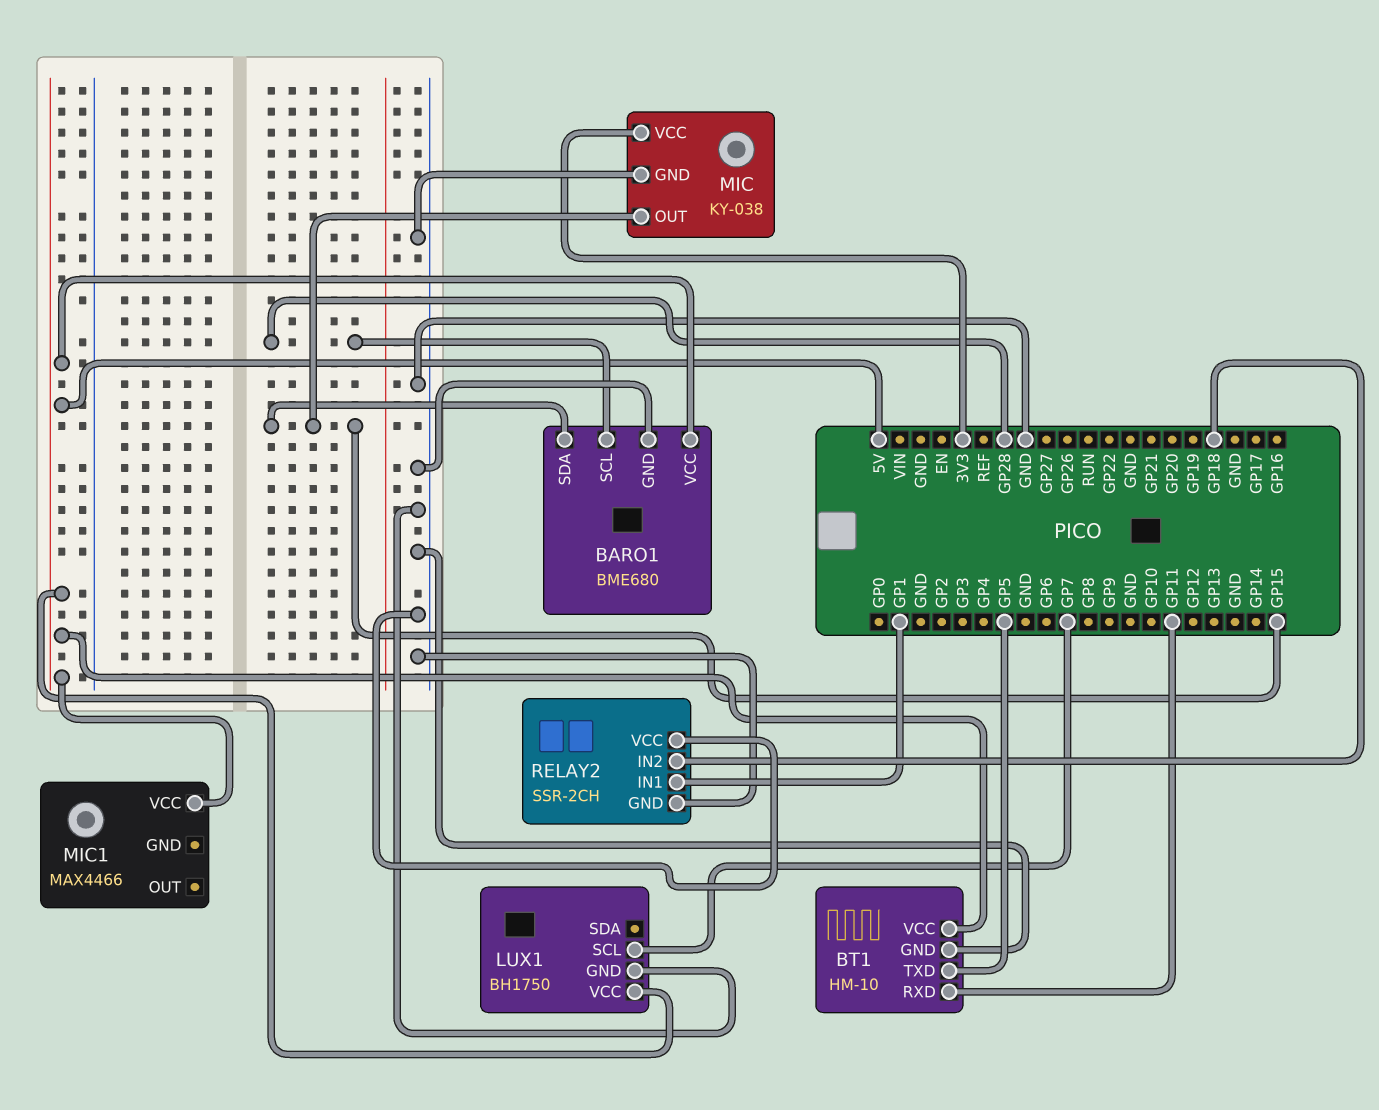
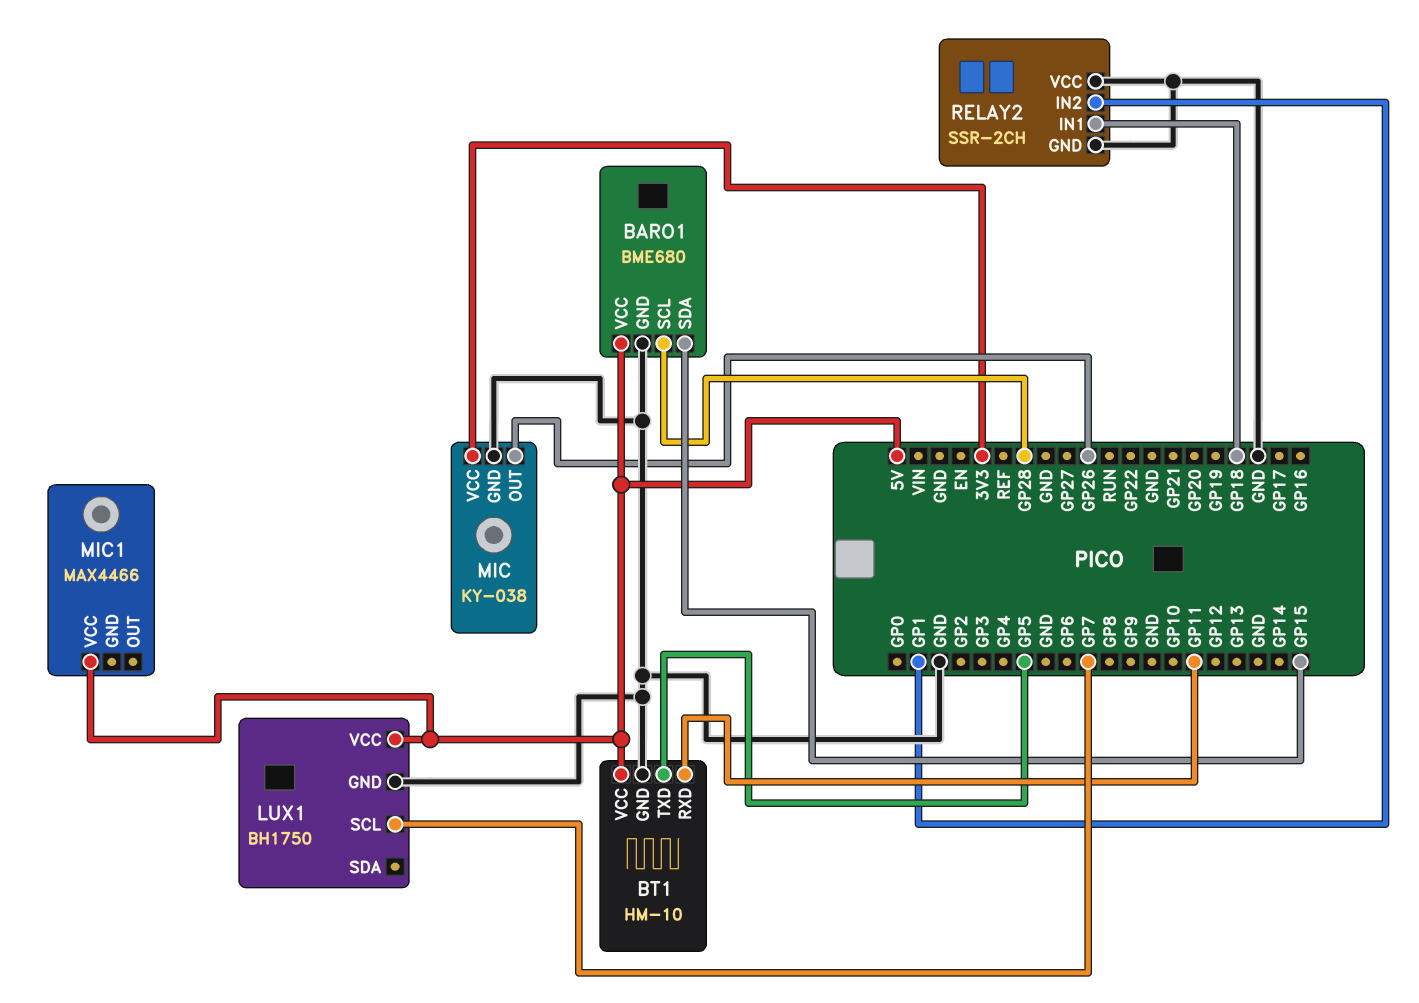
MIC pin OUT: GP15 -> GP26
RELAY2 pin IN1: GP1 -> GP18
RELAY2 pin IN2: GP18 -> GP1

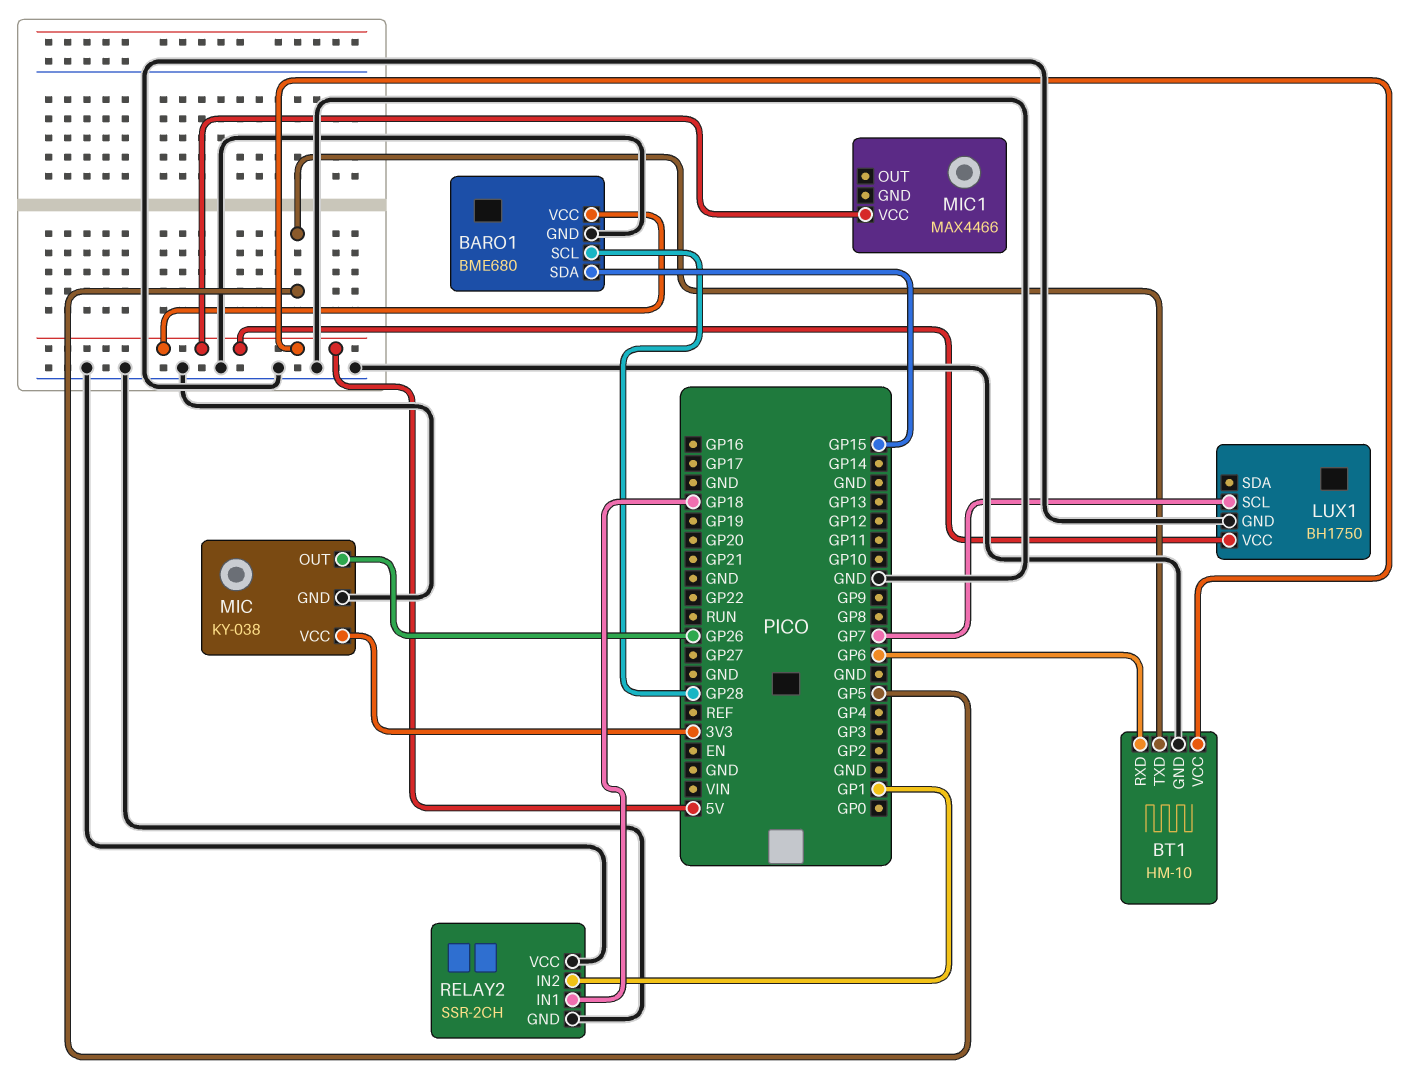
BT1 pin RXD: GP11 -> GP6

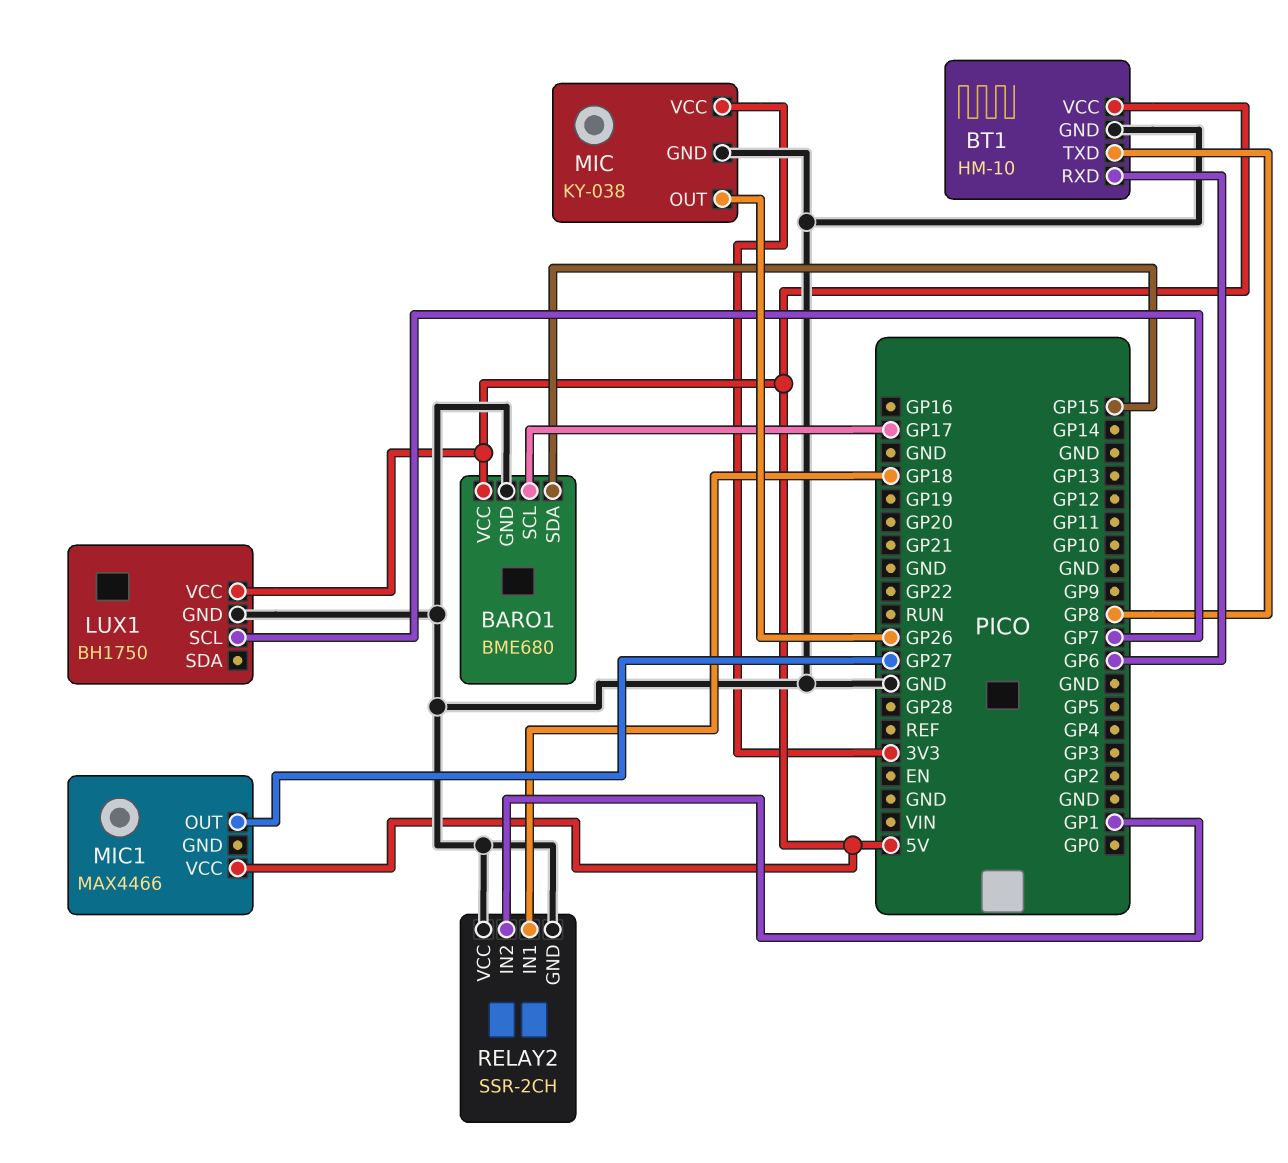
BARO1 pin SCL: GP28 -> GP17
BT1 pin TXD: GP5 -> GP8
MIC1 pin OUT: none -> GP27

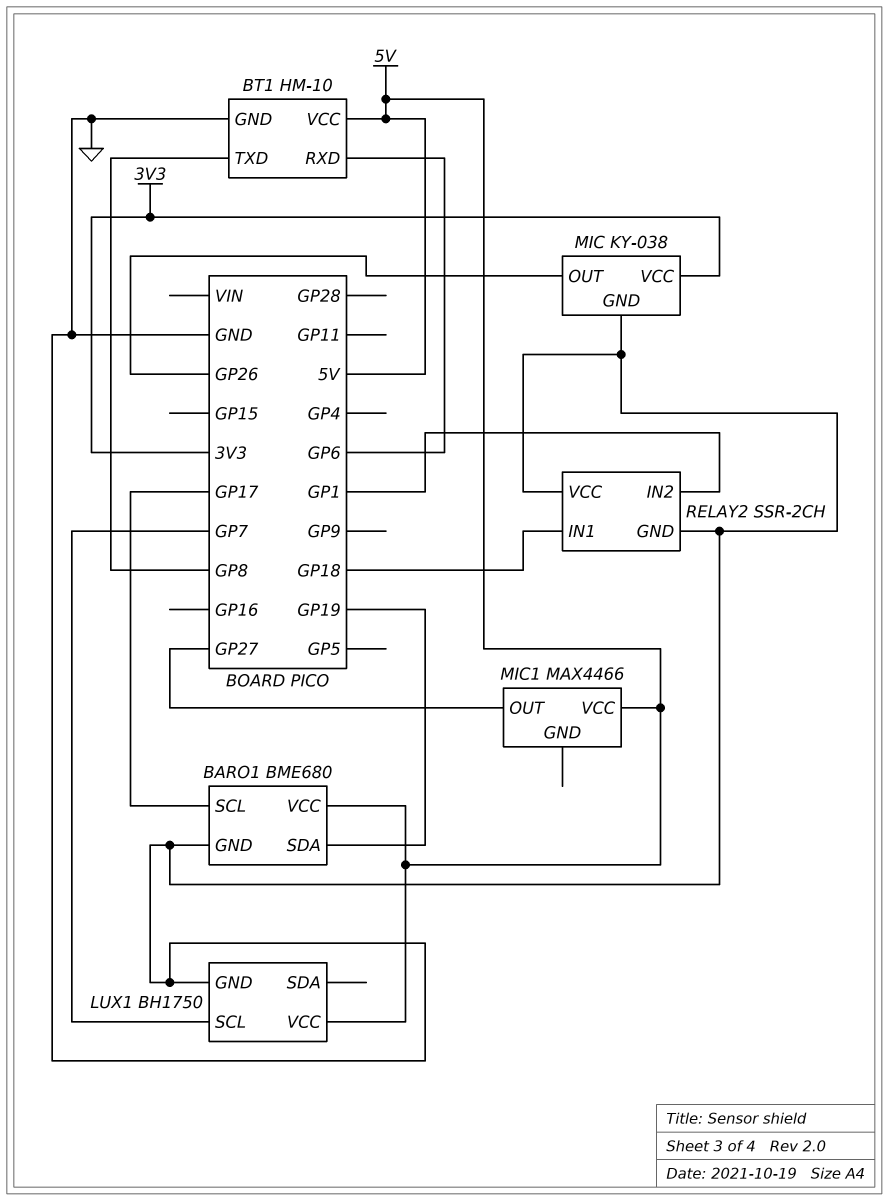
BARO1 pin SDA: GP15 -> GP19

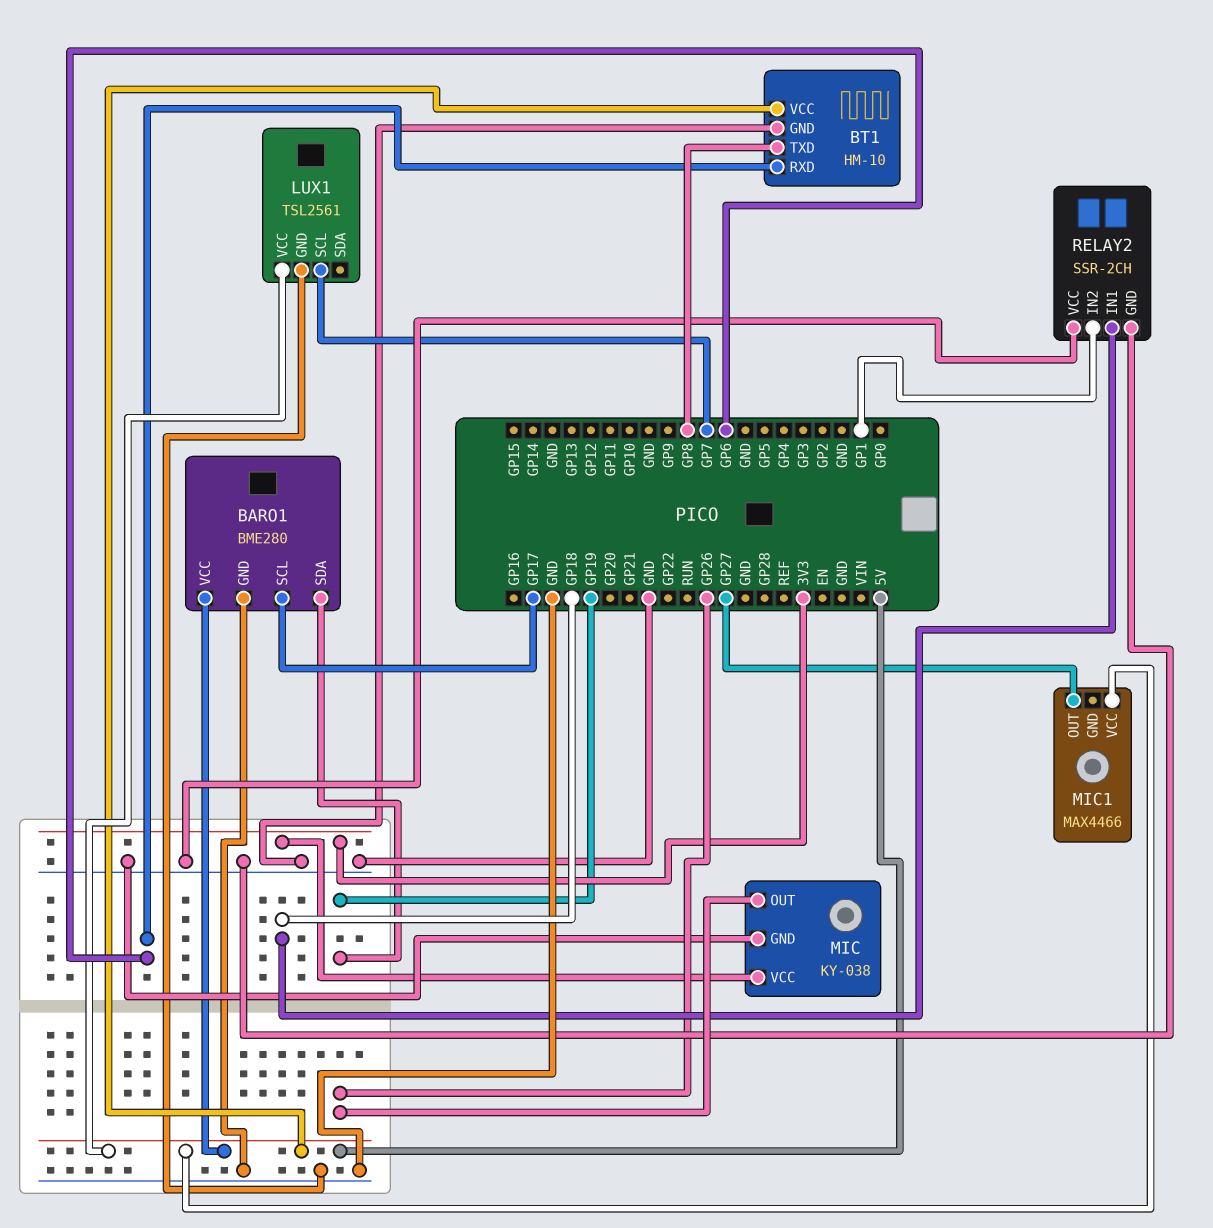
BARO1: BME680 -> BME280
LUX1: BH1750 -> TSL2561

